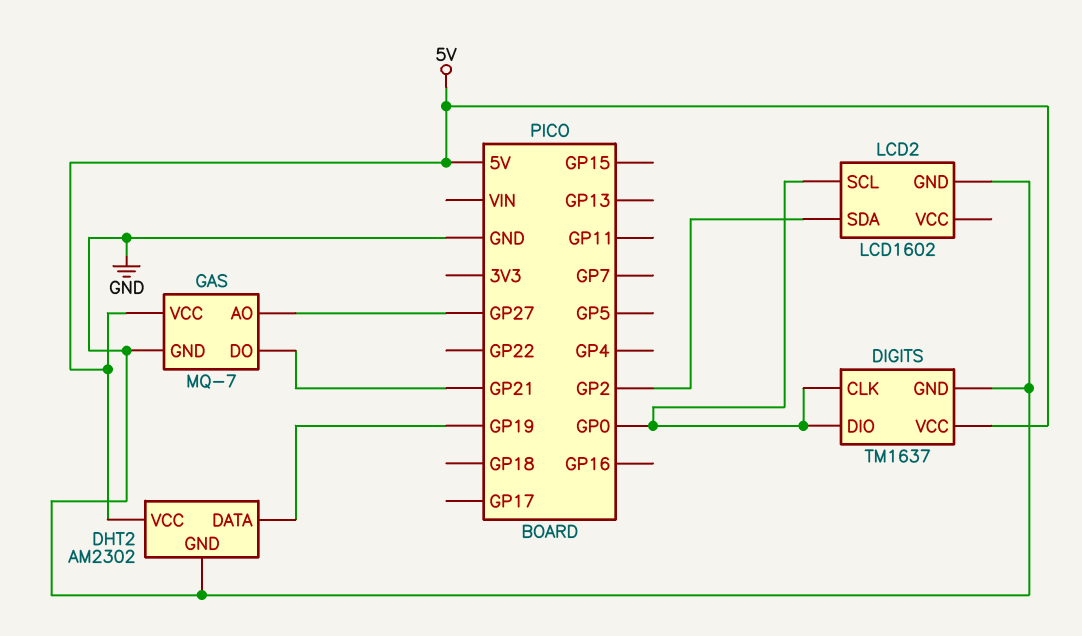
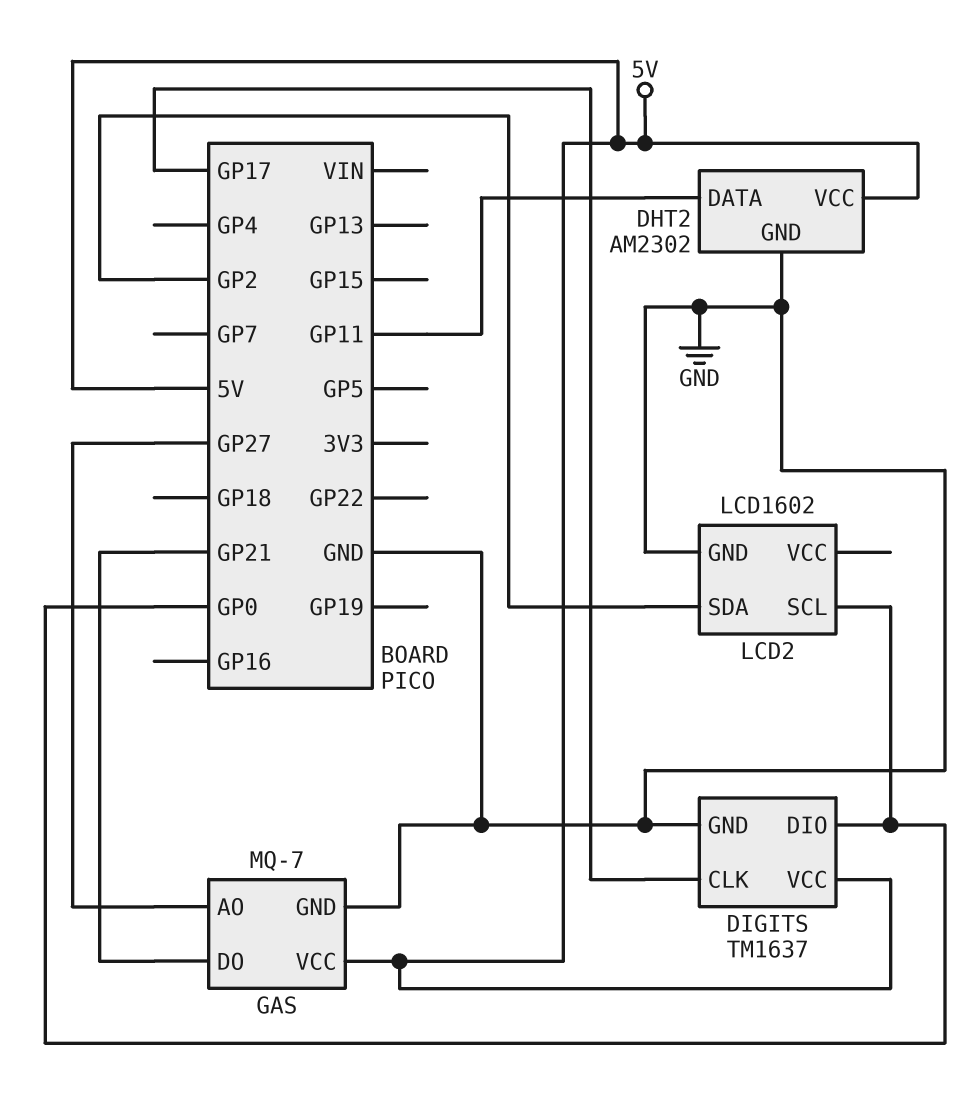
DHT2 pin DATA: GP19 -> GP11
DIGITS pin CLK: GP0 -> GP17

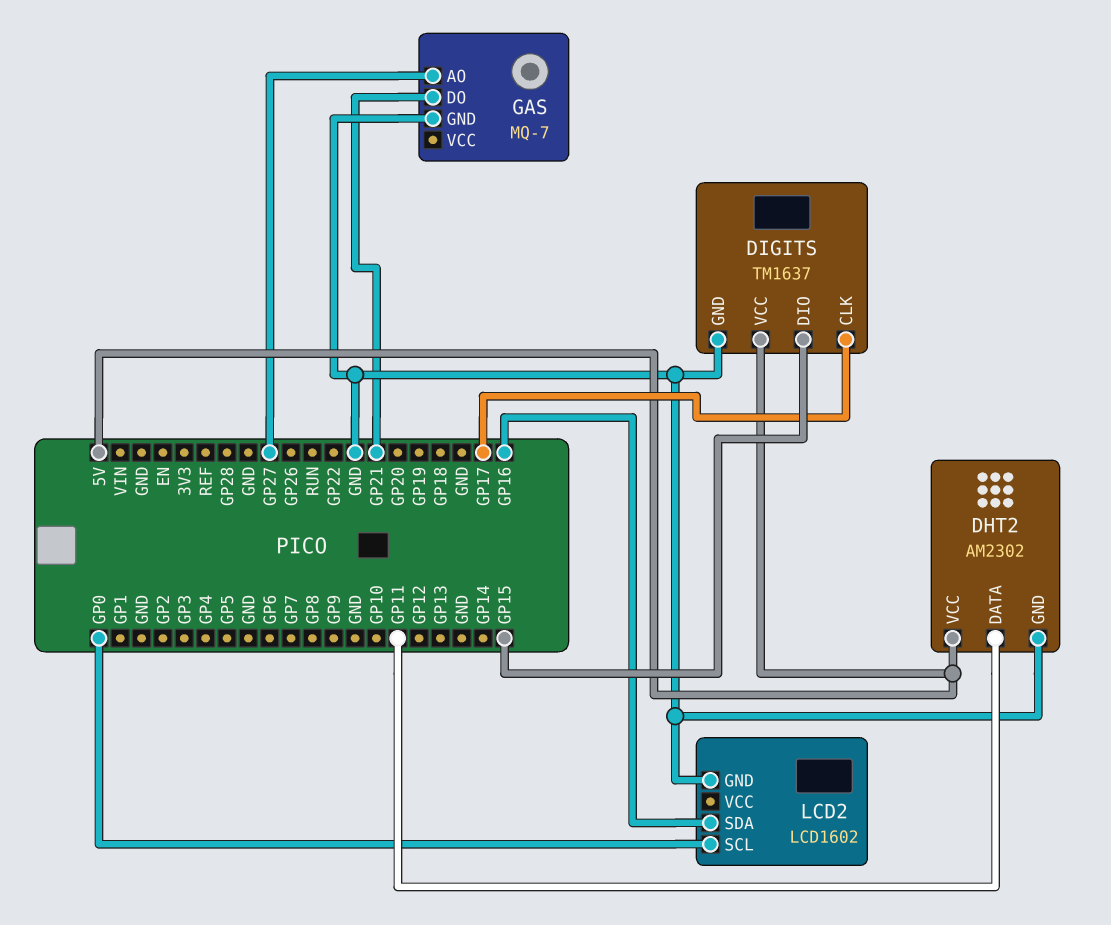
DIGITS pin DIO: GP0 -> GP15
GAS pin VCC: 5V -> none
LCD2 pin SDA: GP2 -> GP16

